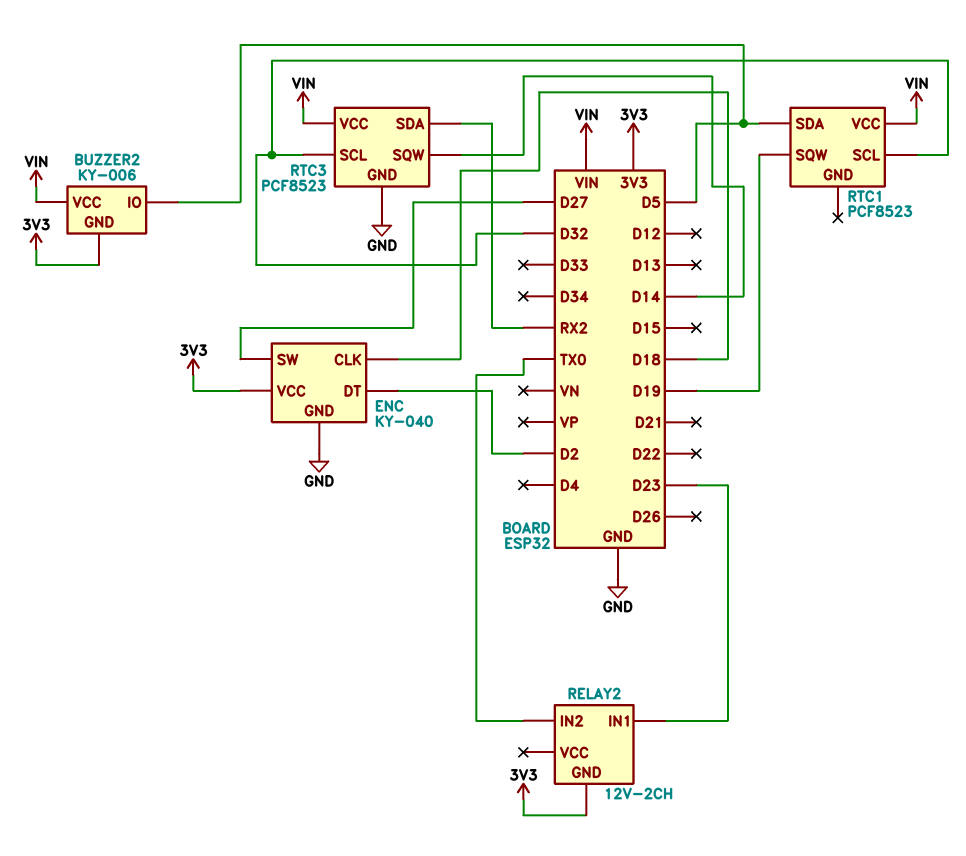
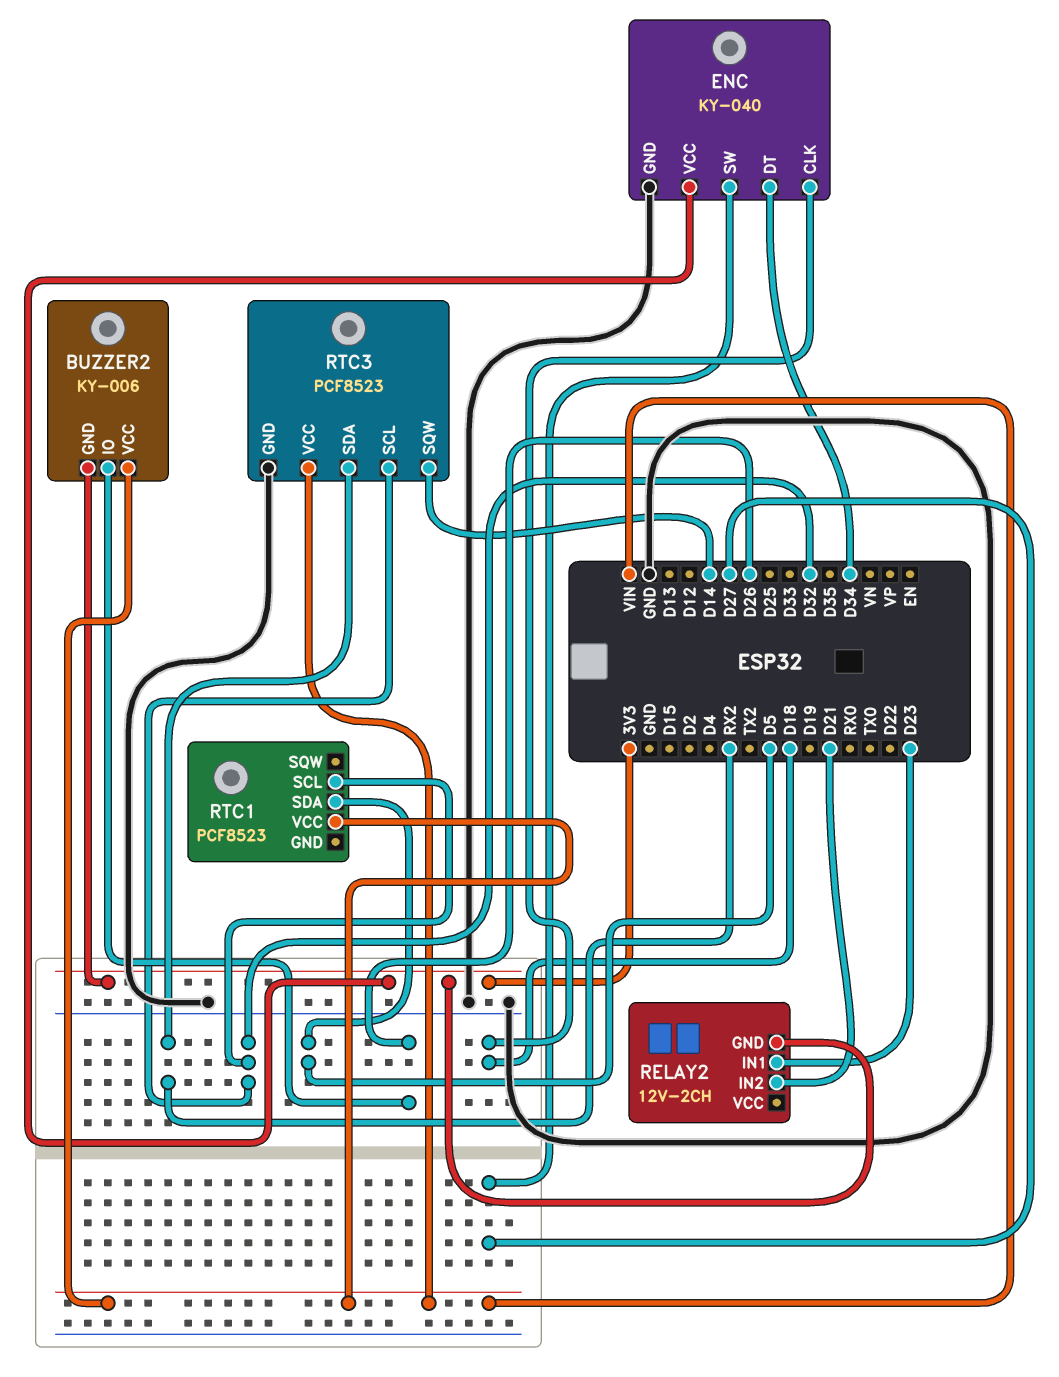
BUZZER2 pin IO: D5 -> D26
ENC pin DT: D2 -> D34
RELAY2 pin IN2: TX0 -> D21
RTC1 pin SQW: D19 -> none

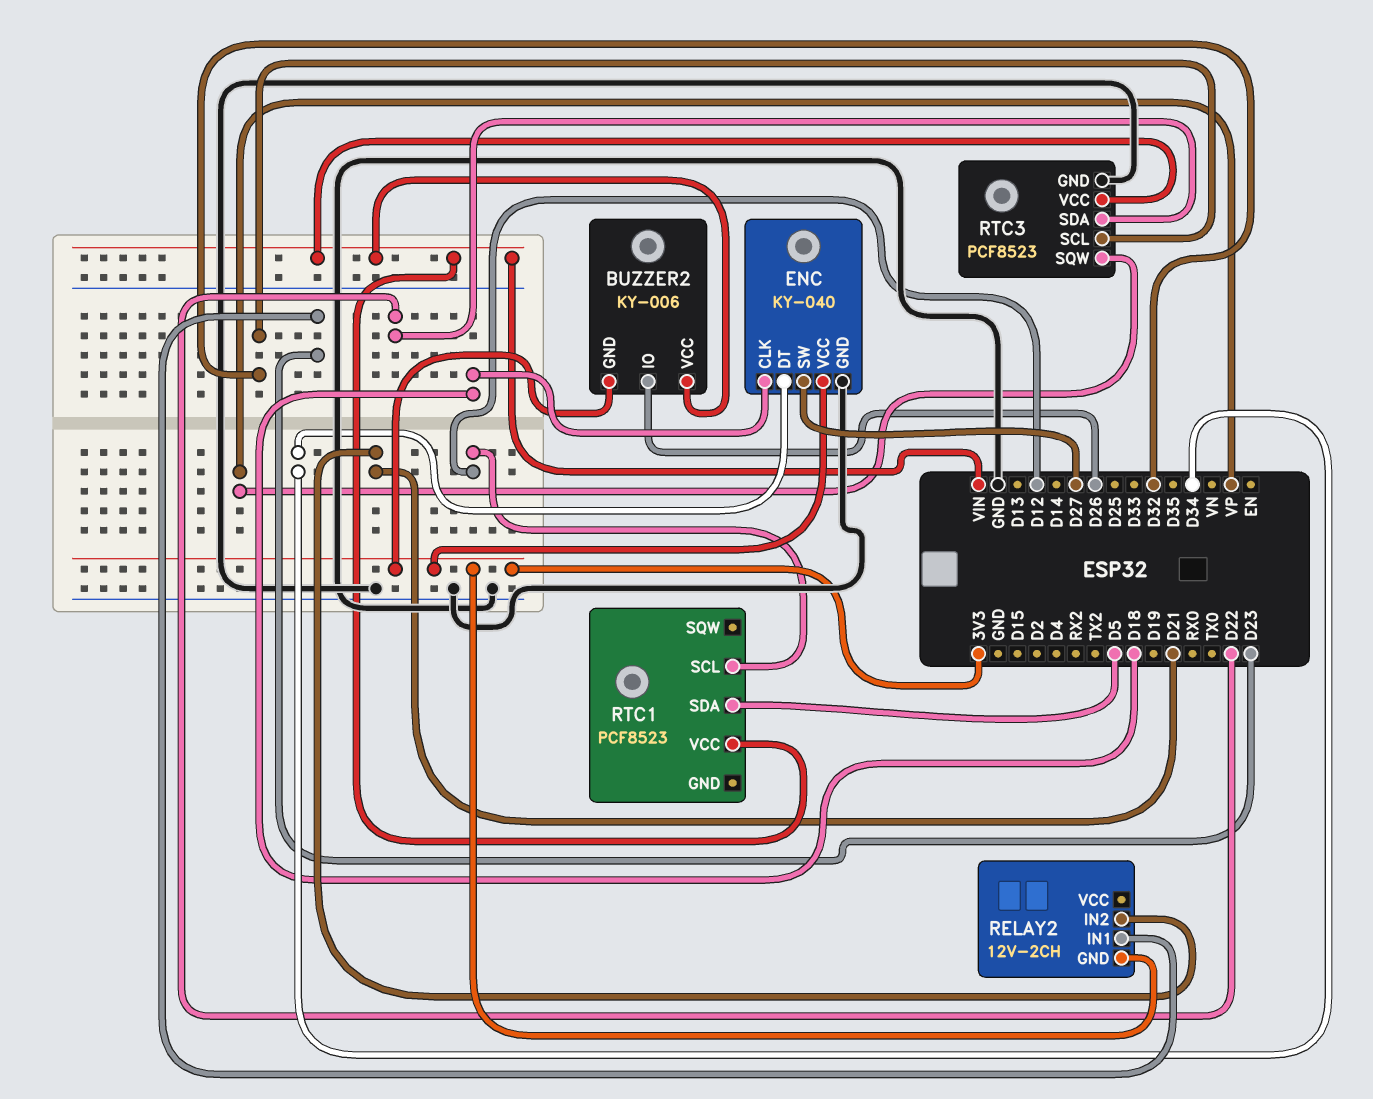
RTC1 pin SCL: D32 -> D12
RTC3 pin SDA: RX2 -> D22
RTC3 pin SQW: D14 -> VP

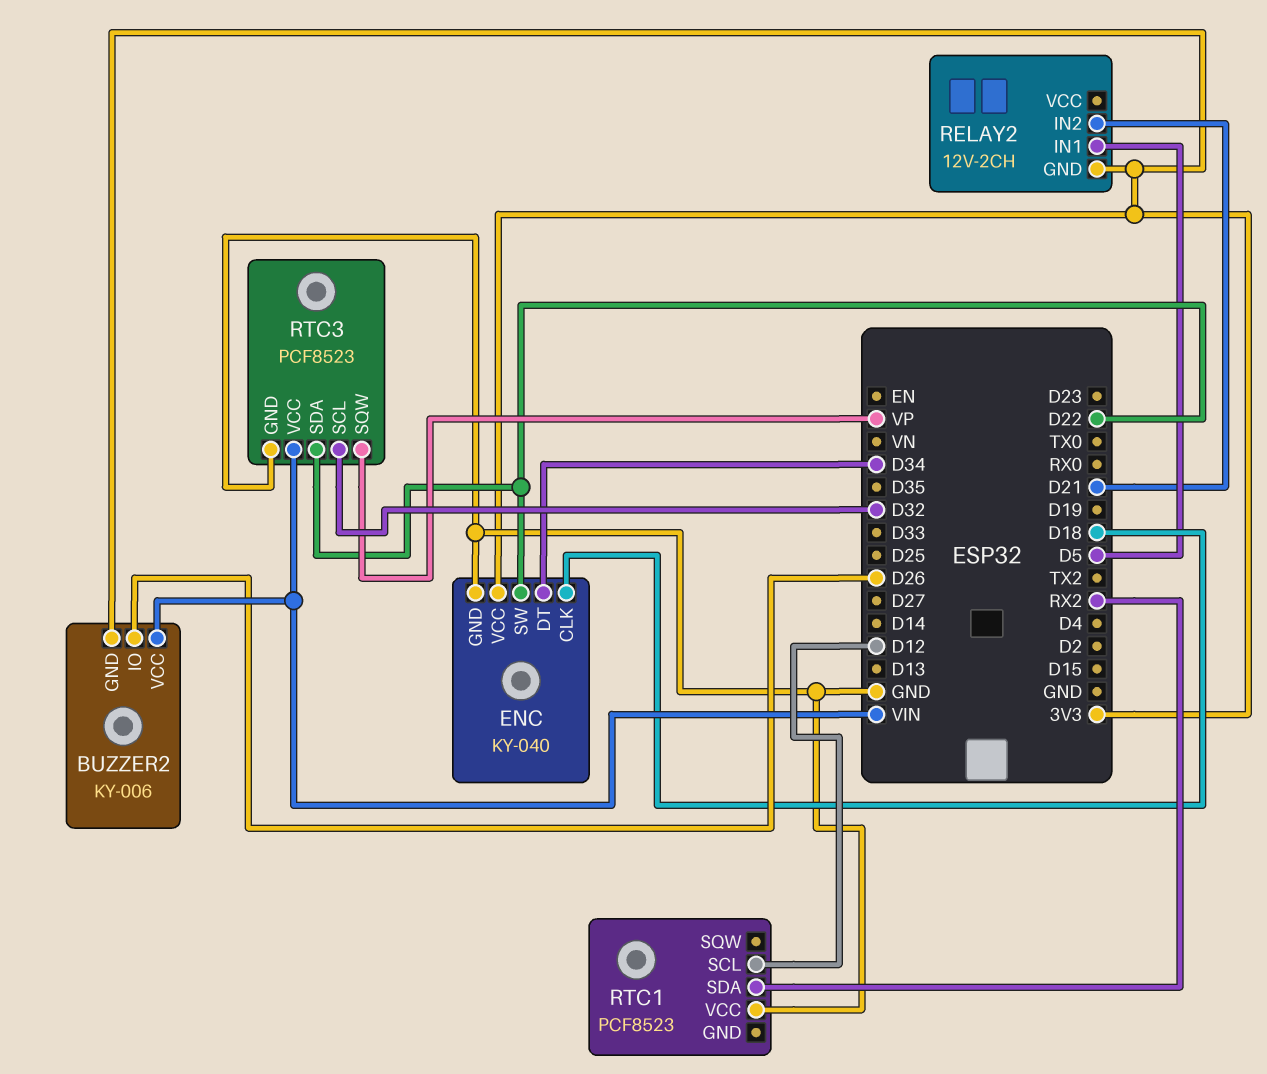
ENC pin SW: D27 -> D22
RELAY2 pin IN1: D23 -> D5
RTC1 pin SDA: D5 -> RX2
RTC1 pin VCC: VIN -> GND

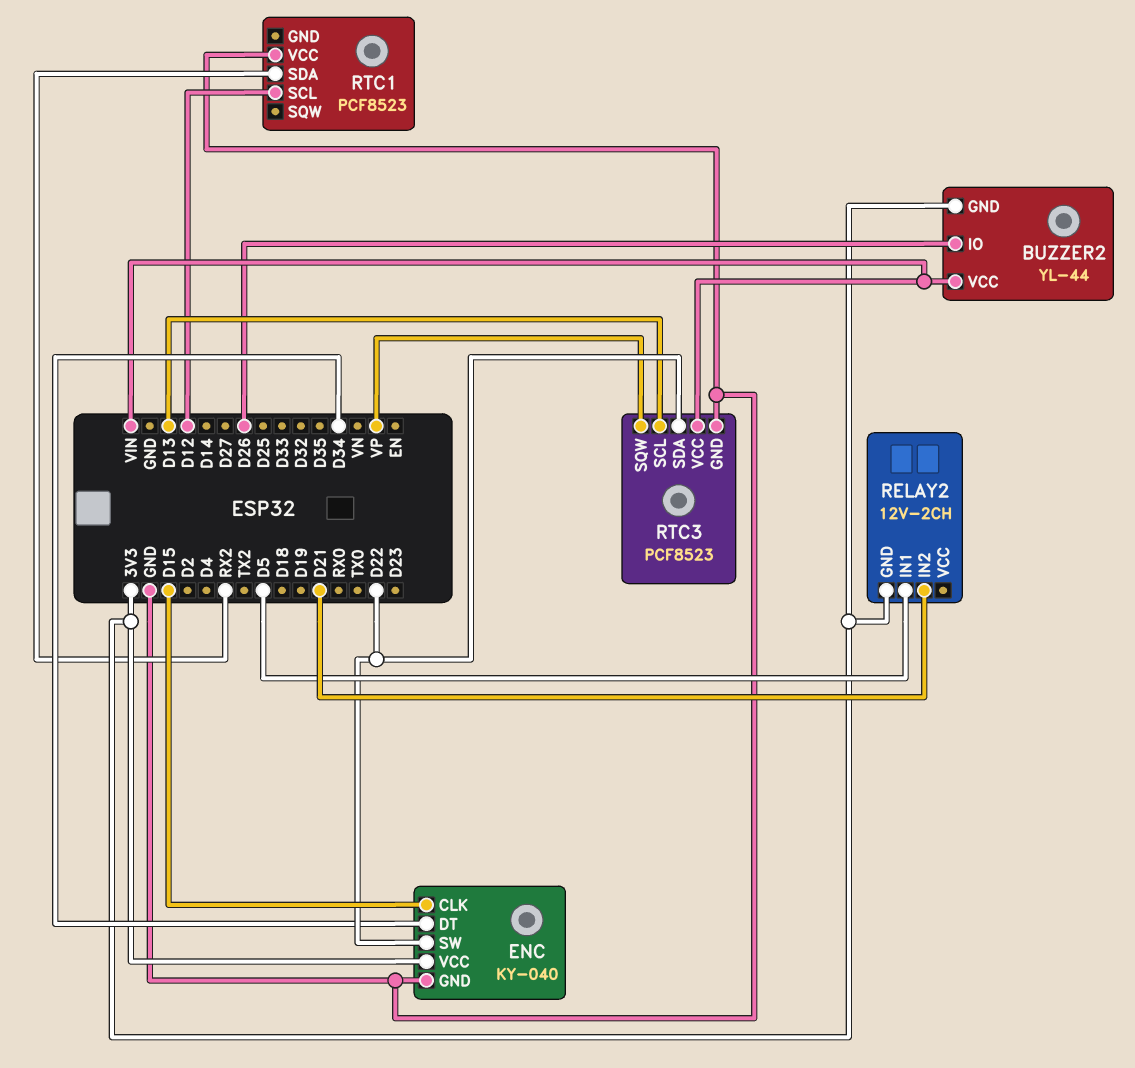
BUZZER2: KY-006 -> YL-44
ENC pin CLK: D18 -> D15
RTC3 pin SCL: D32 -> D13

